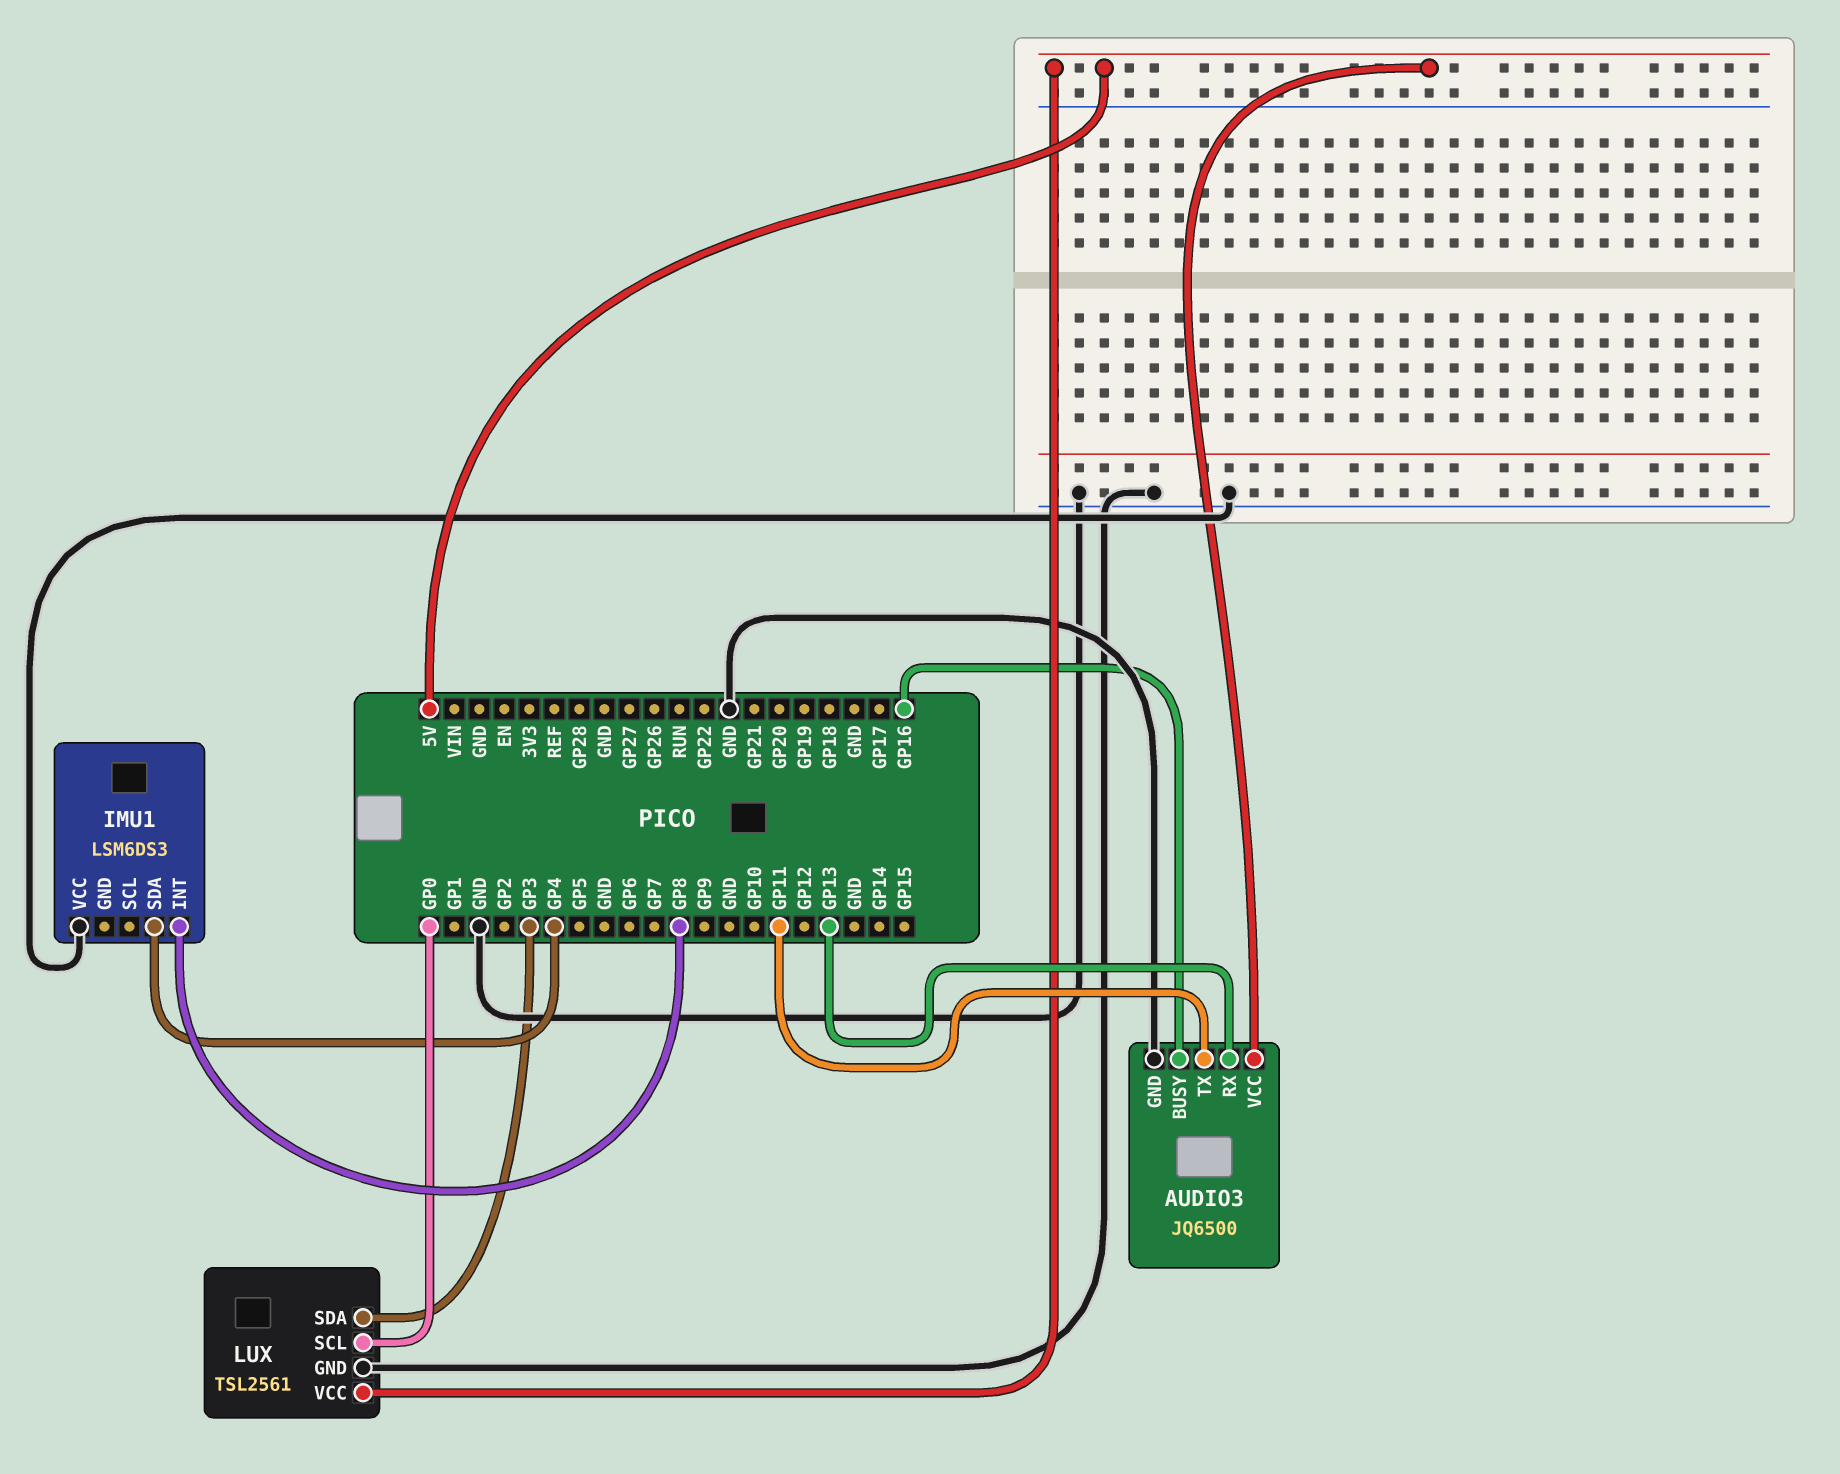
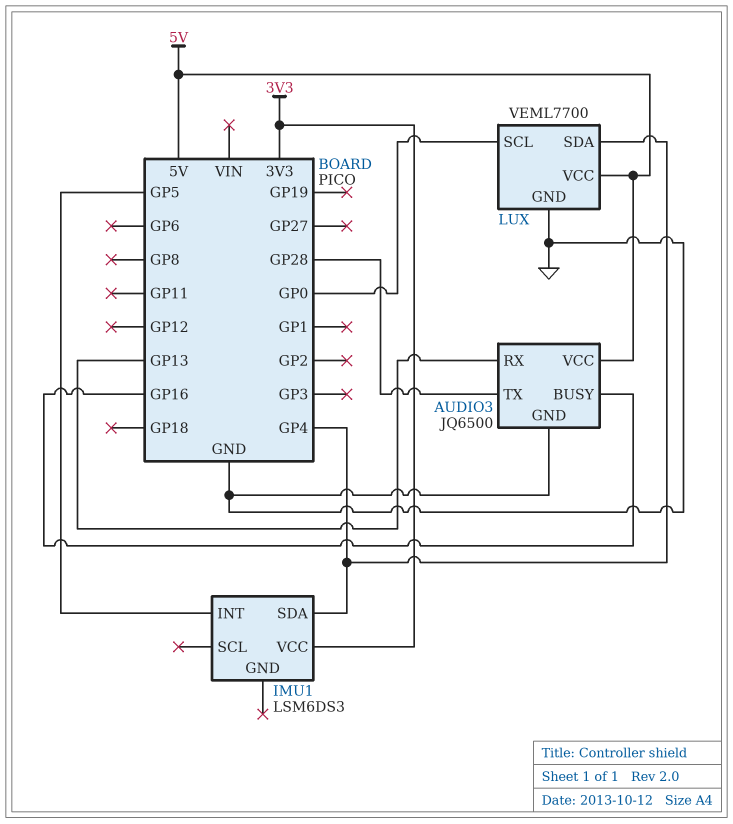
AUDIO3 pin TX: GP11 -> GP28
IMU1 pin INT: GP8 -> GP5
IMU1 pin VCC: GND -> 3V3
LUX: TSL2561 -> VEML7700
LUX pin SDA: GP3 -> GP4

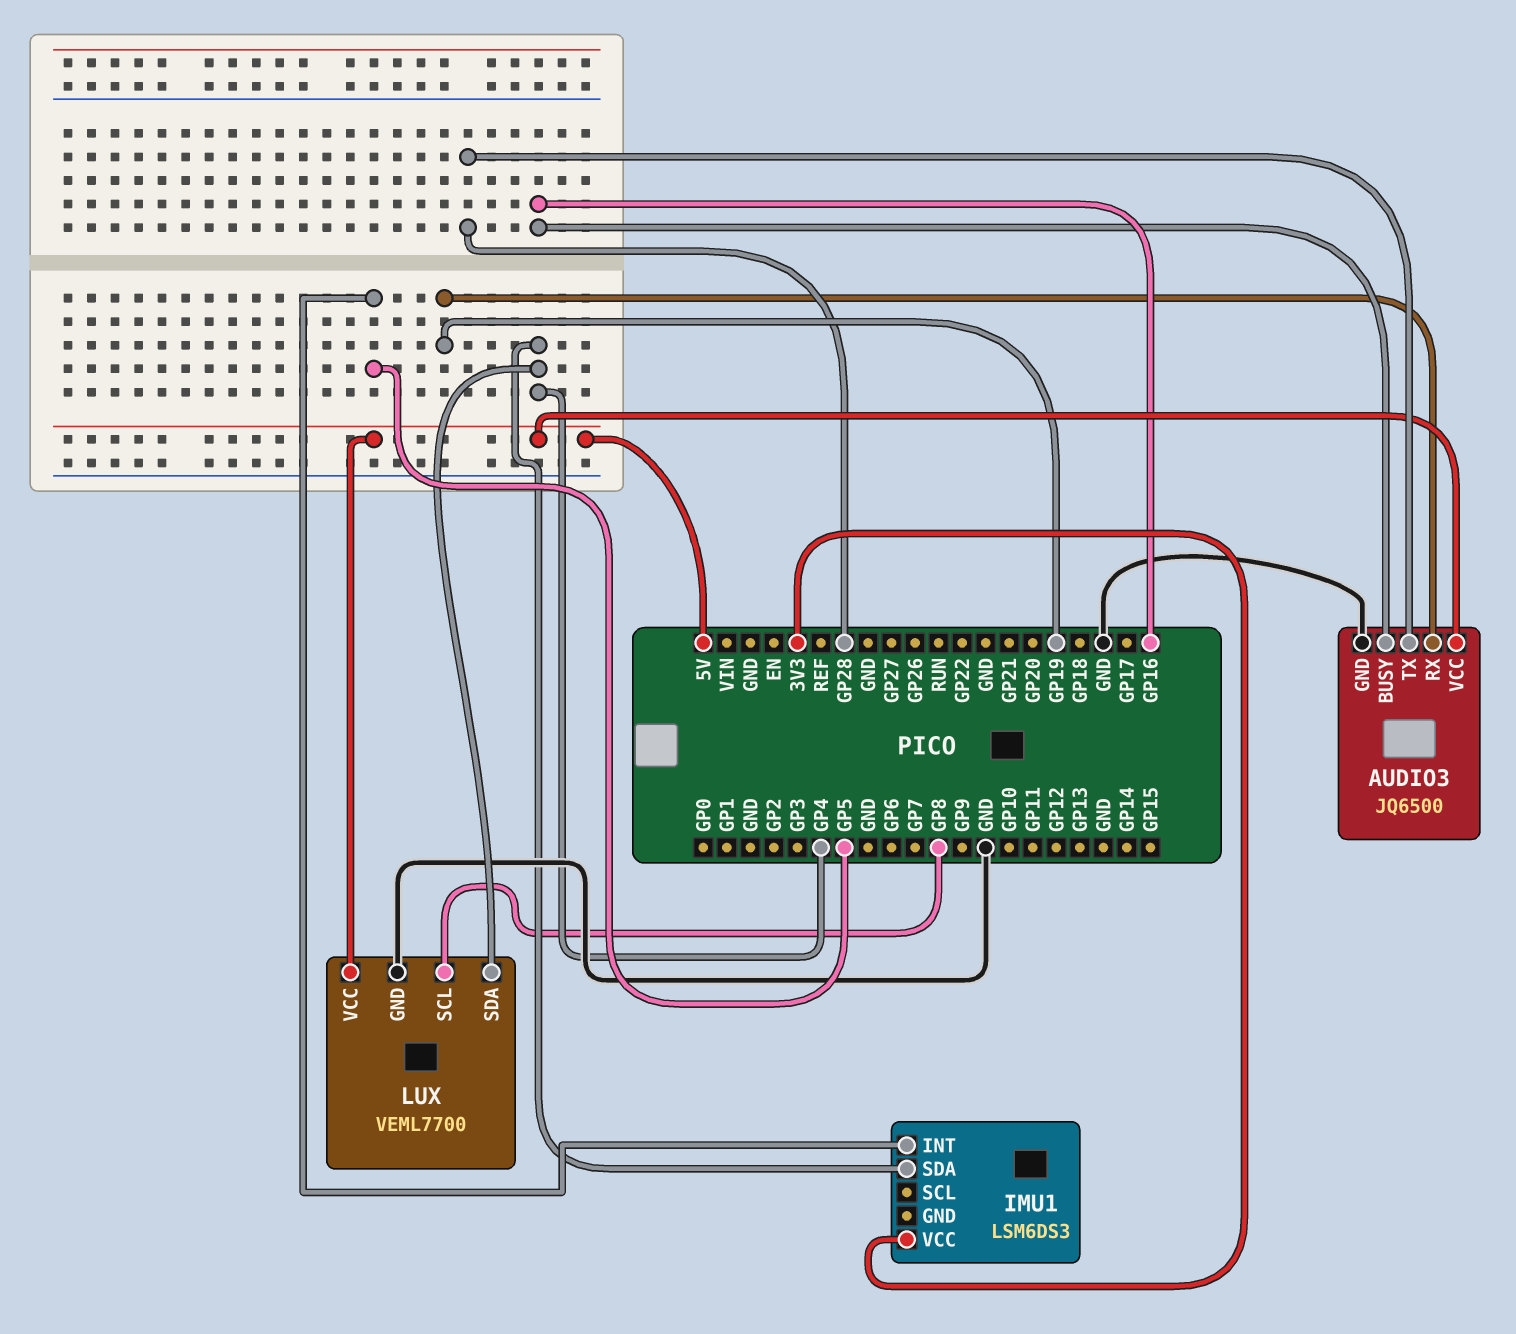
AUDIO3 pin RX: GP13 -> GP19
LUX pin SCL: GP0 -> GP8

